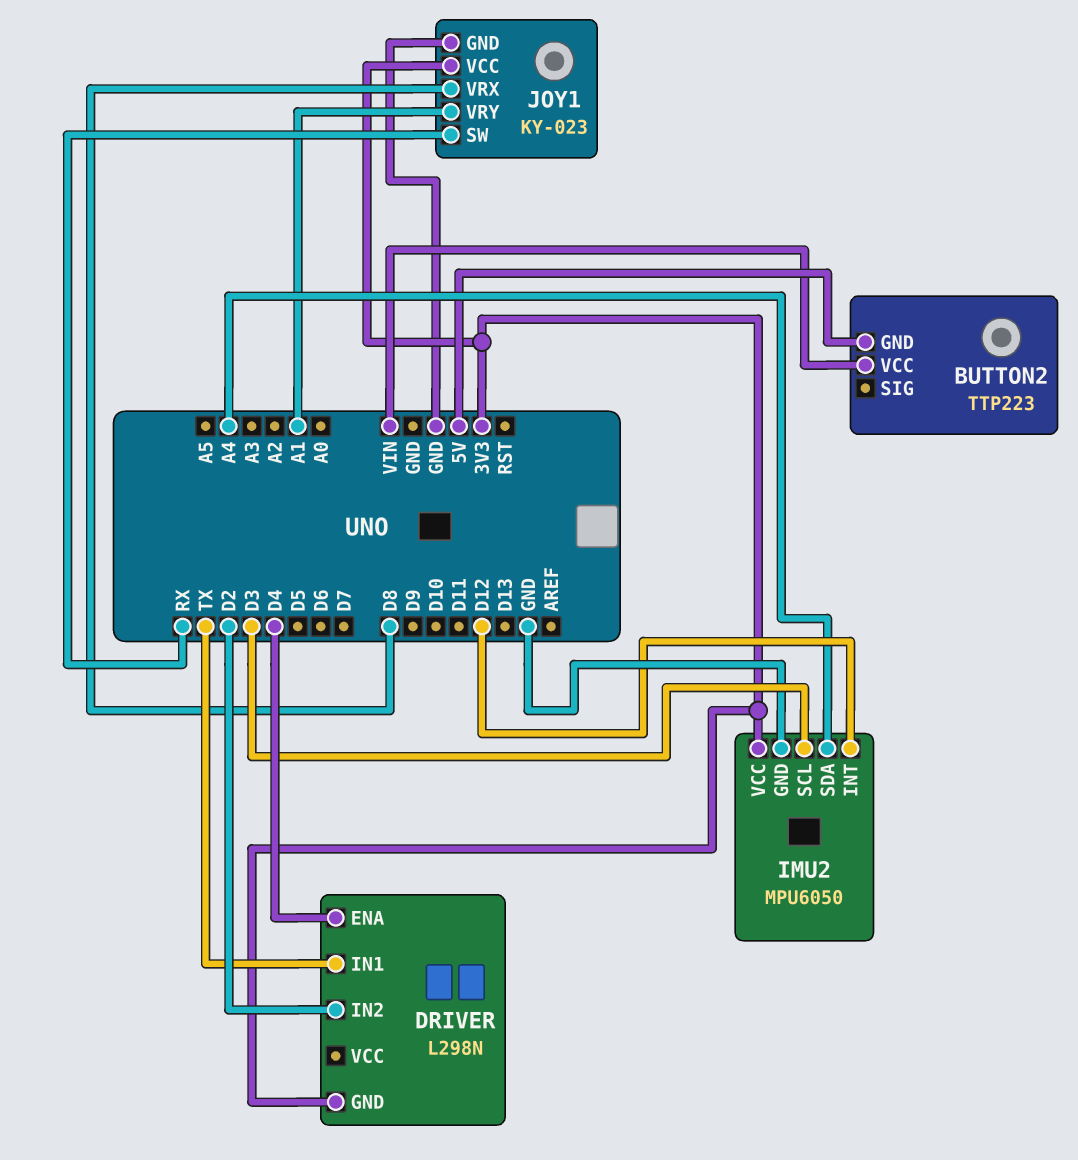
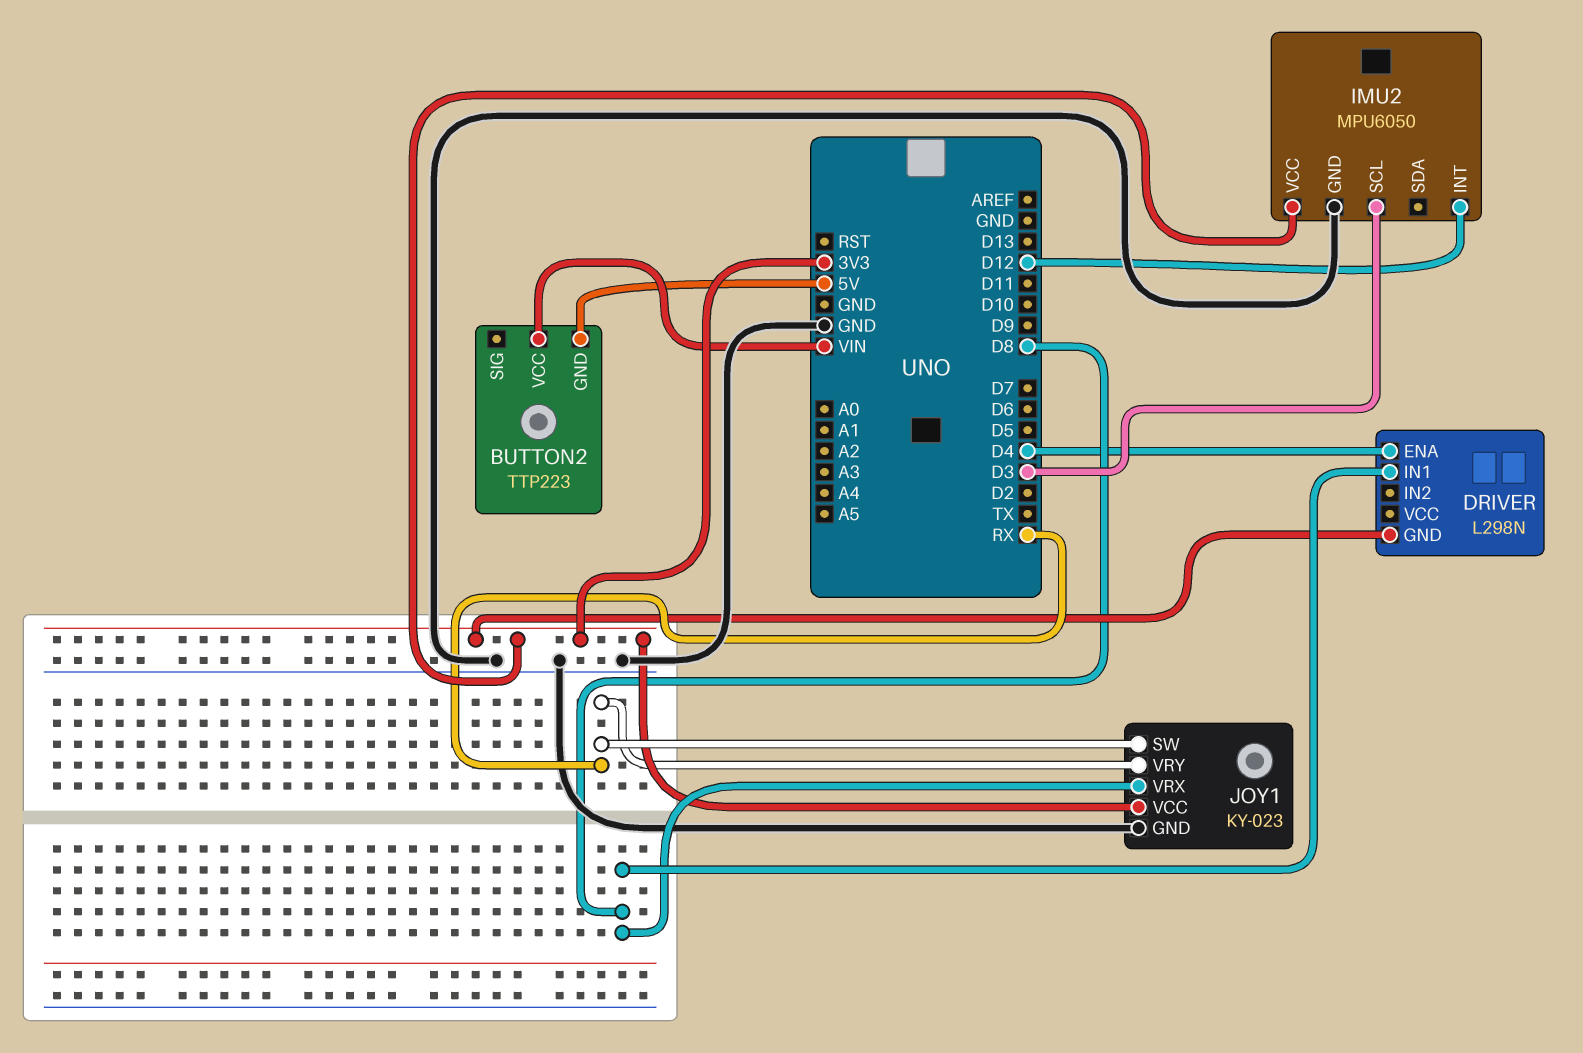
DRIVER pin IN1: TX -> D8
DRIVER pin IN2: D2 -> none
IMU2 pin SDA: A4 -> none
JOY1 pin VRY: A1 -> RX

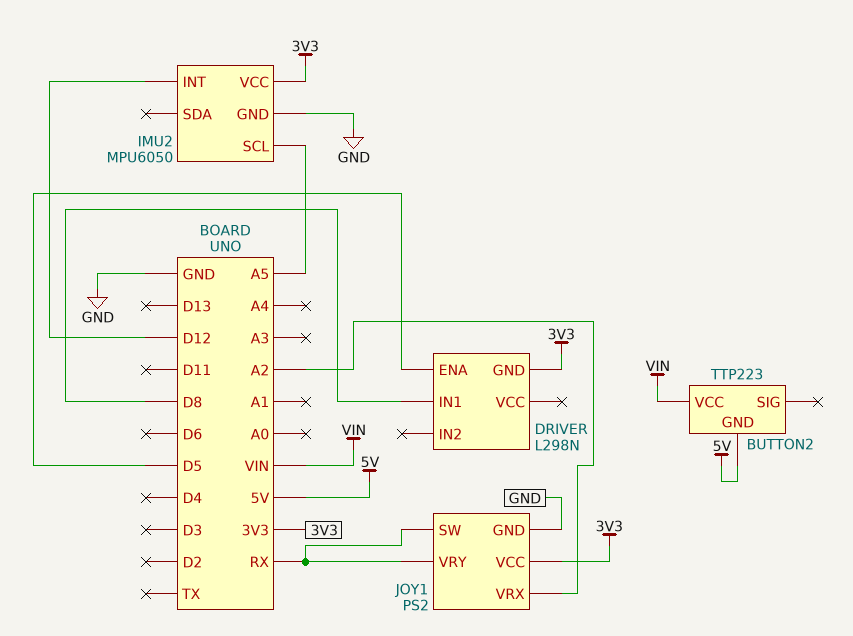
DRIVER pin ENA: D4 -> D5
IMU2 pin SCL: D3 -> A5
JOY1: KY-023 -> PS2
JOY1 pin VRX: D8 -> A2

